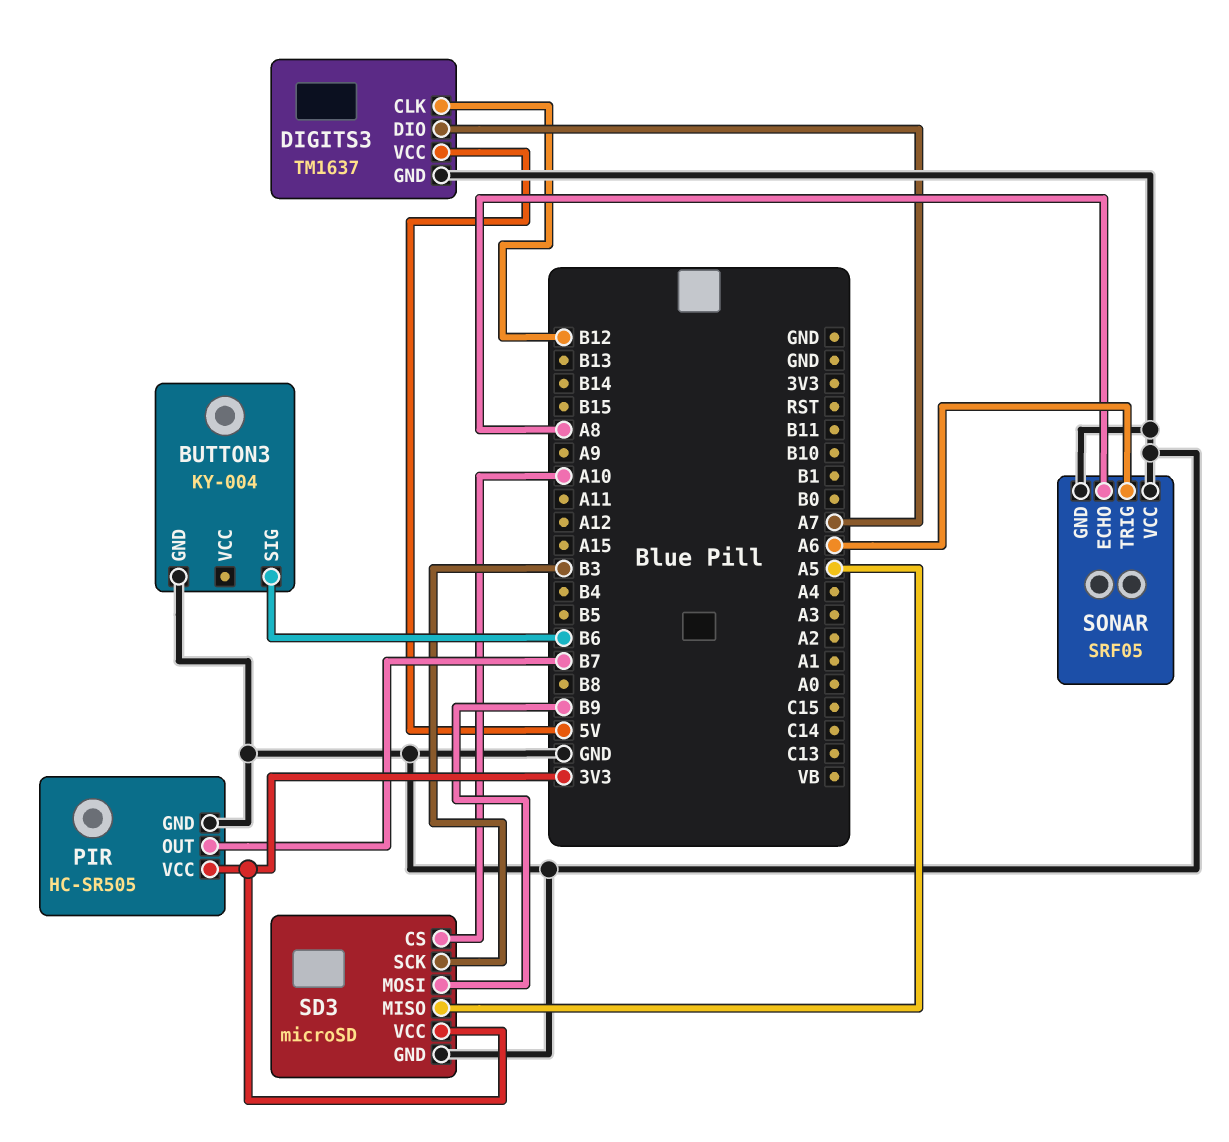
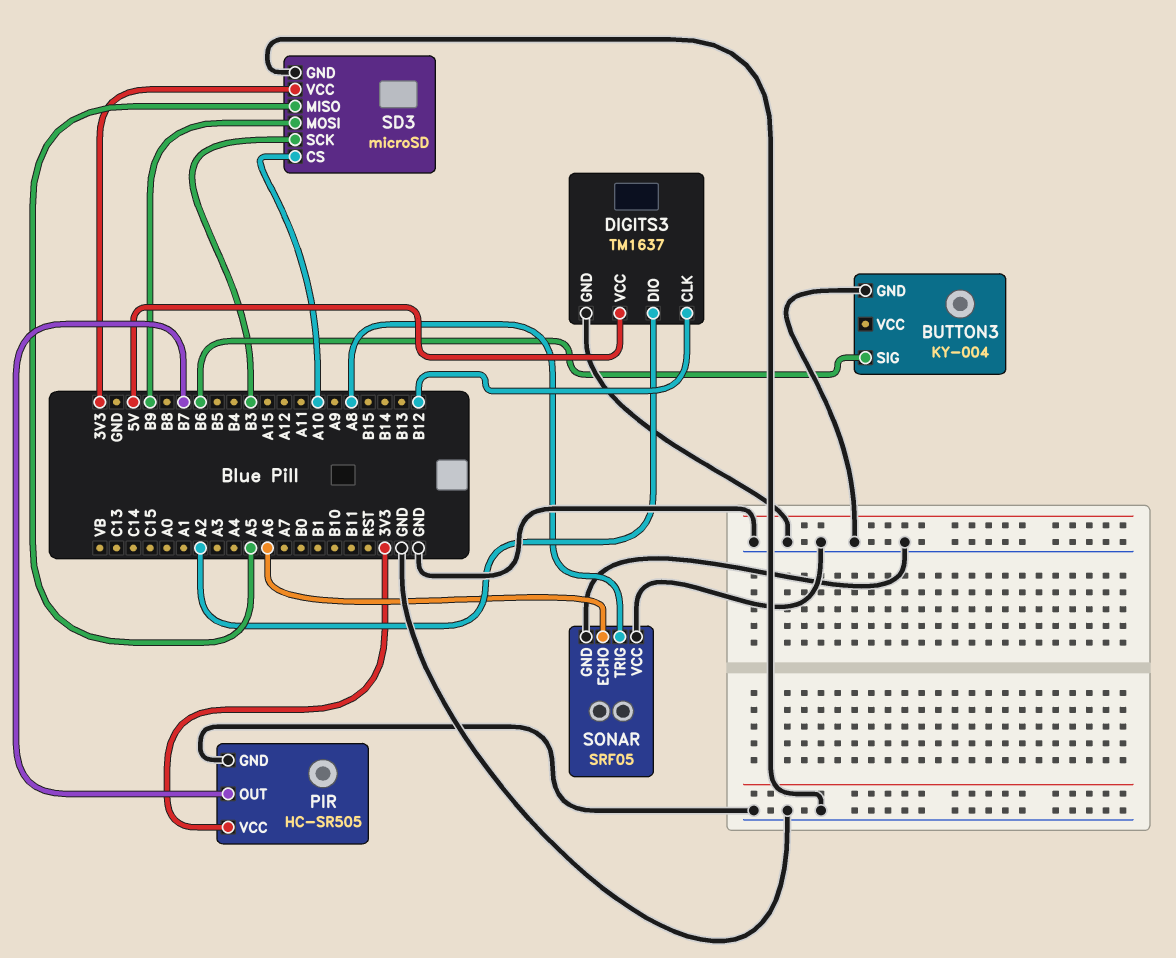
DIGITS3 pin DIO: A7 -> A2
SONAR pin ECHO: A8 -> A6
SONAR pin TRIG: A6 -> A8

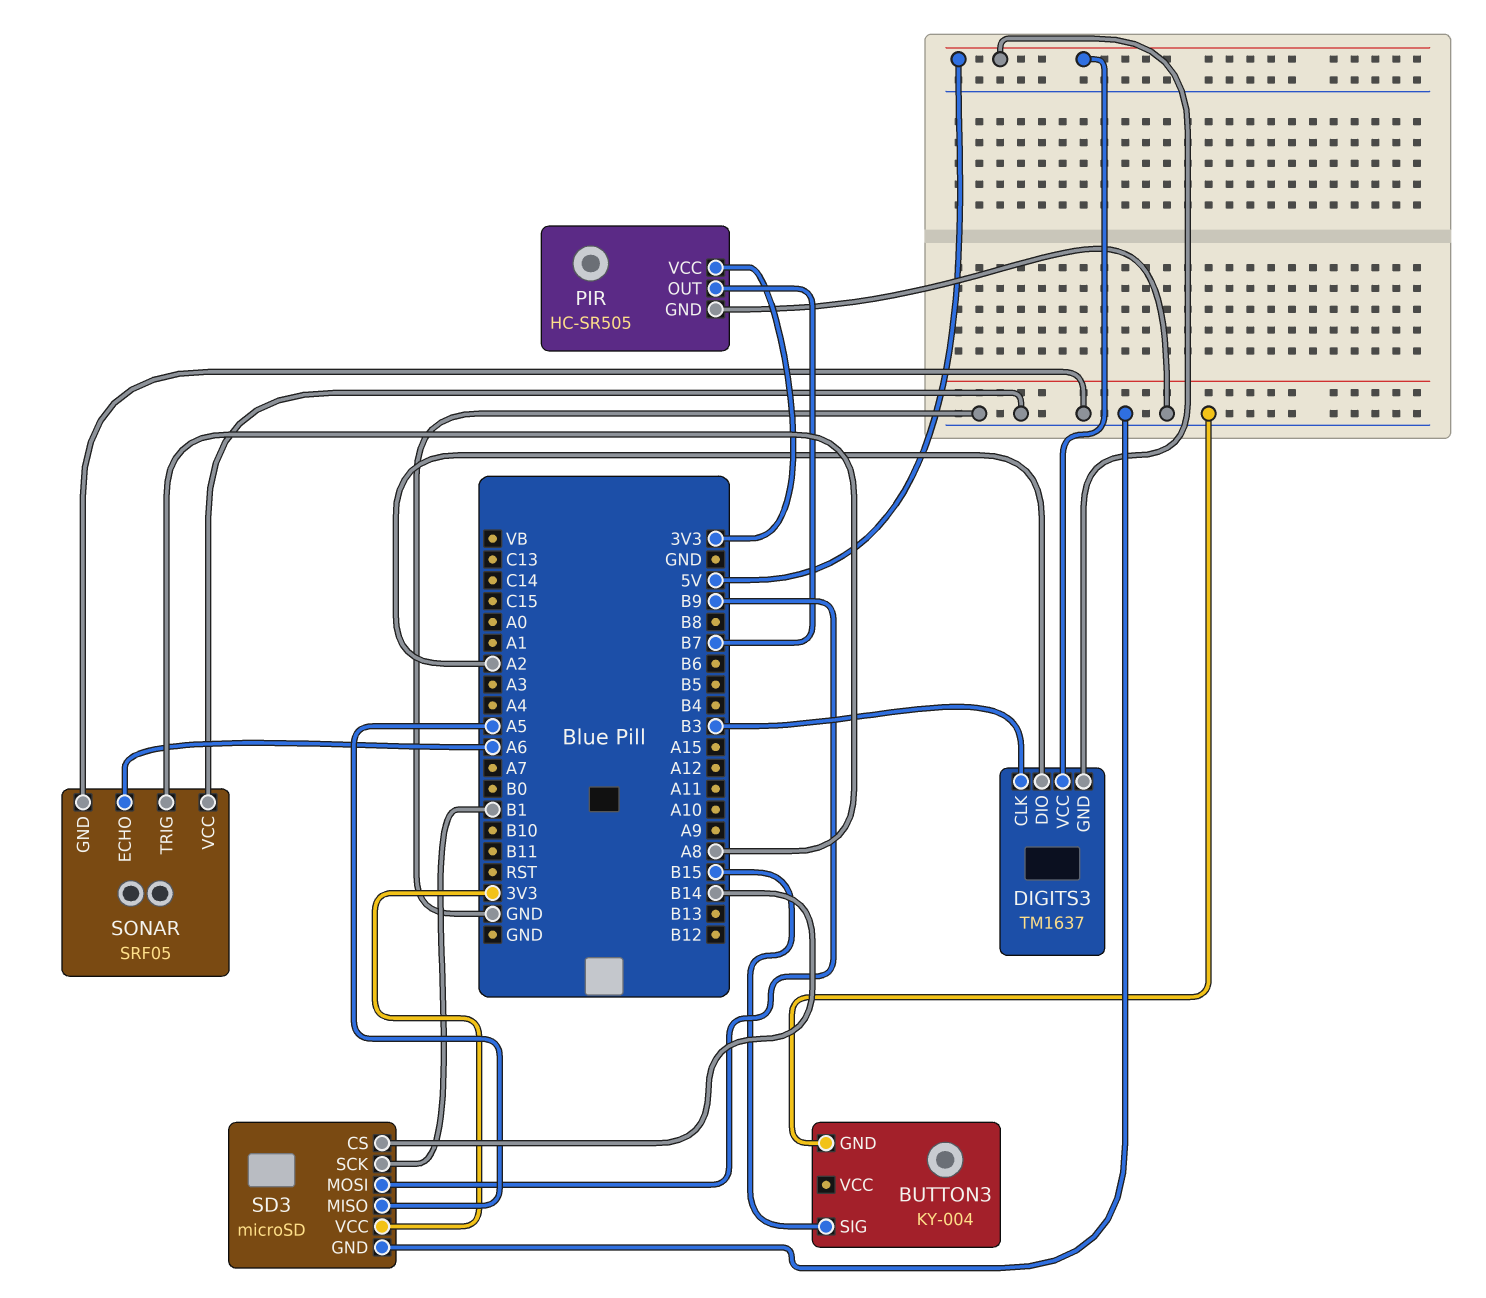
BUTTON3 pin SIG: B6 -> B15
DIGITS3 pin CLK: B12 -> B3
DIGITS3 pin GND: GND -> 5V
SD3 pin CS: A10 -> B14
SD3 pin SCK: B3 -> B1

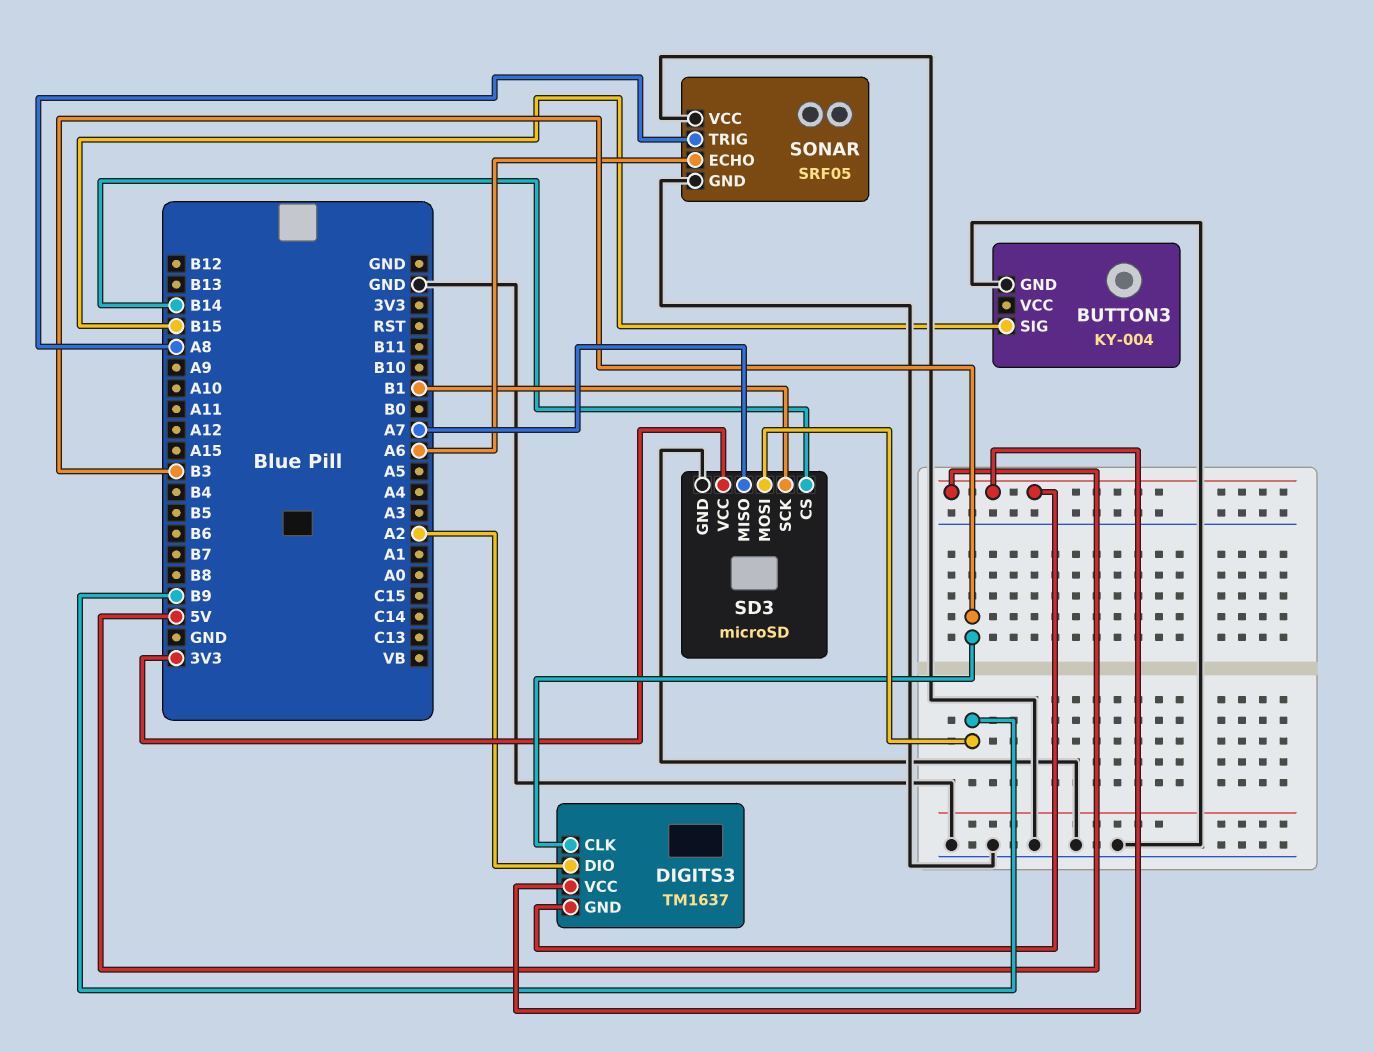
PIR: HC-SR505 -> none
PIR pin GND: GND -> none
PIR pin OUT: B7 -> none
PIR pin VCC: 3V3 -> none
SD3 pin MISO: A5 -> A7

